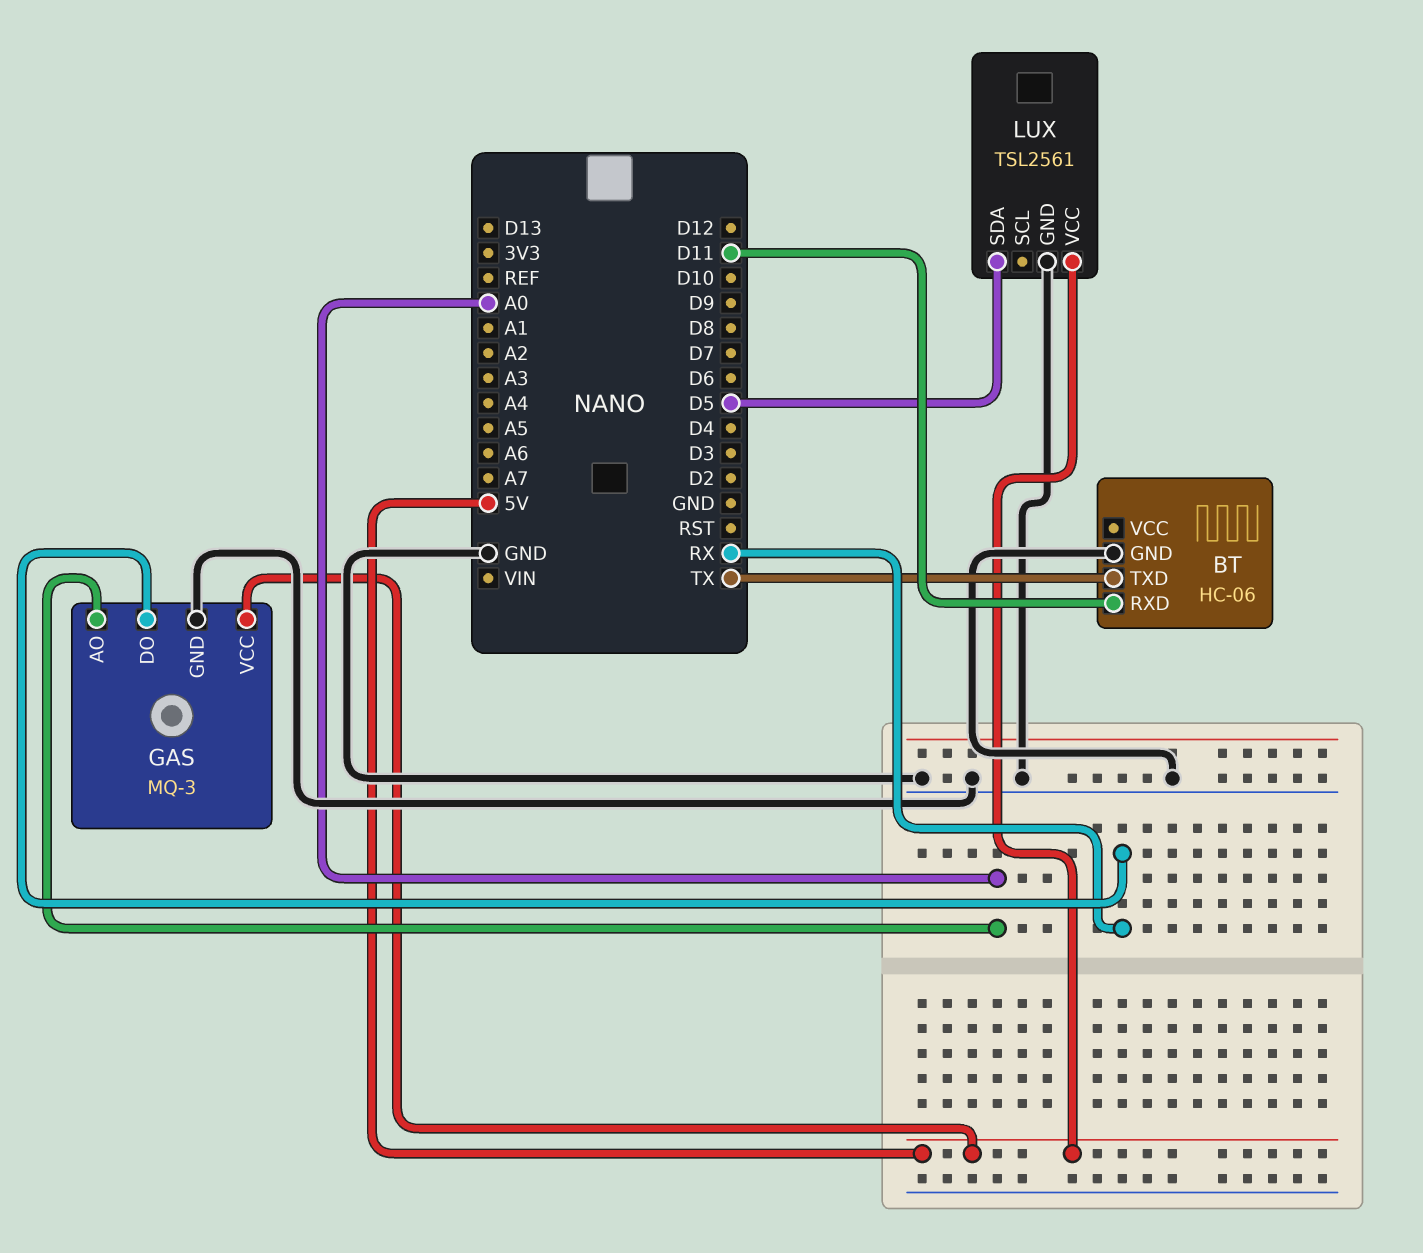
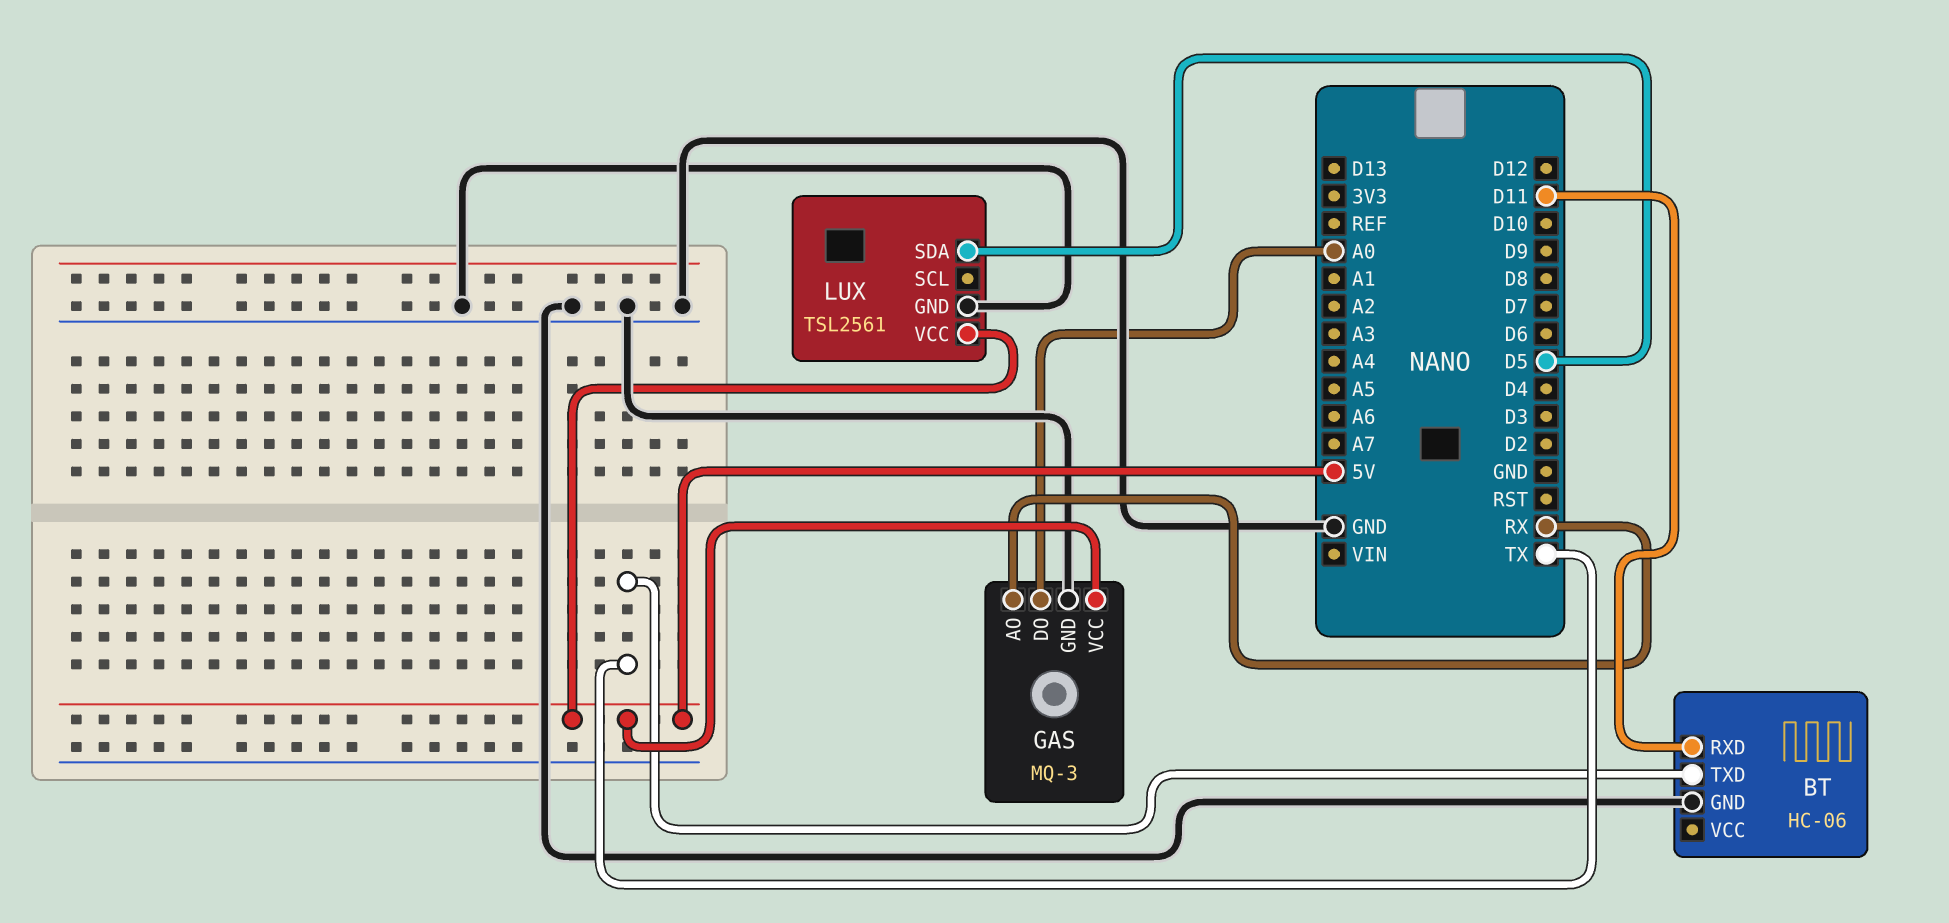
GAS pin AO: A0 -> RX
GAS pin DO: RX -> A0

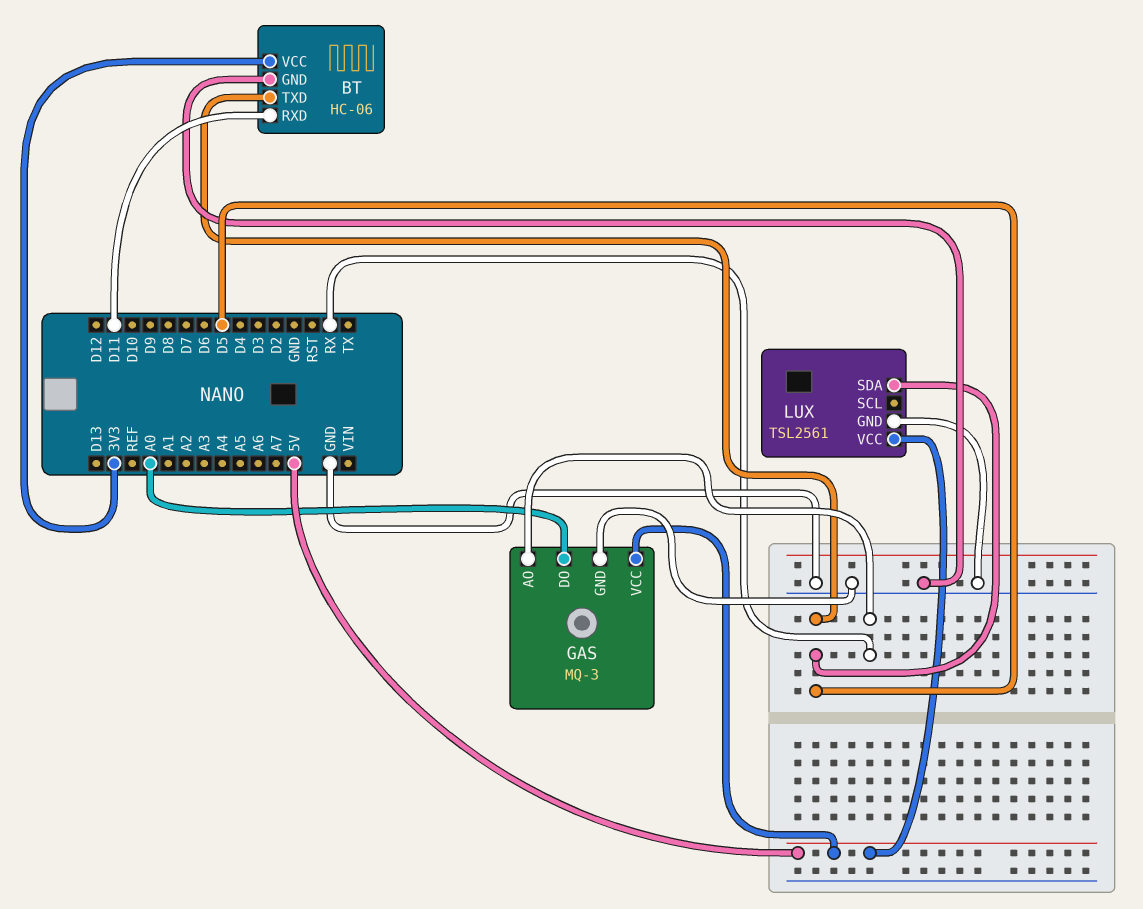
BT pin TXD: TX -> D5
BT pin VCC: none -> 3V3

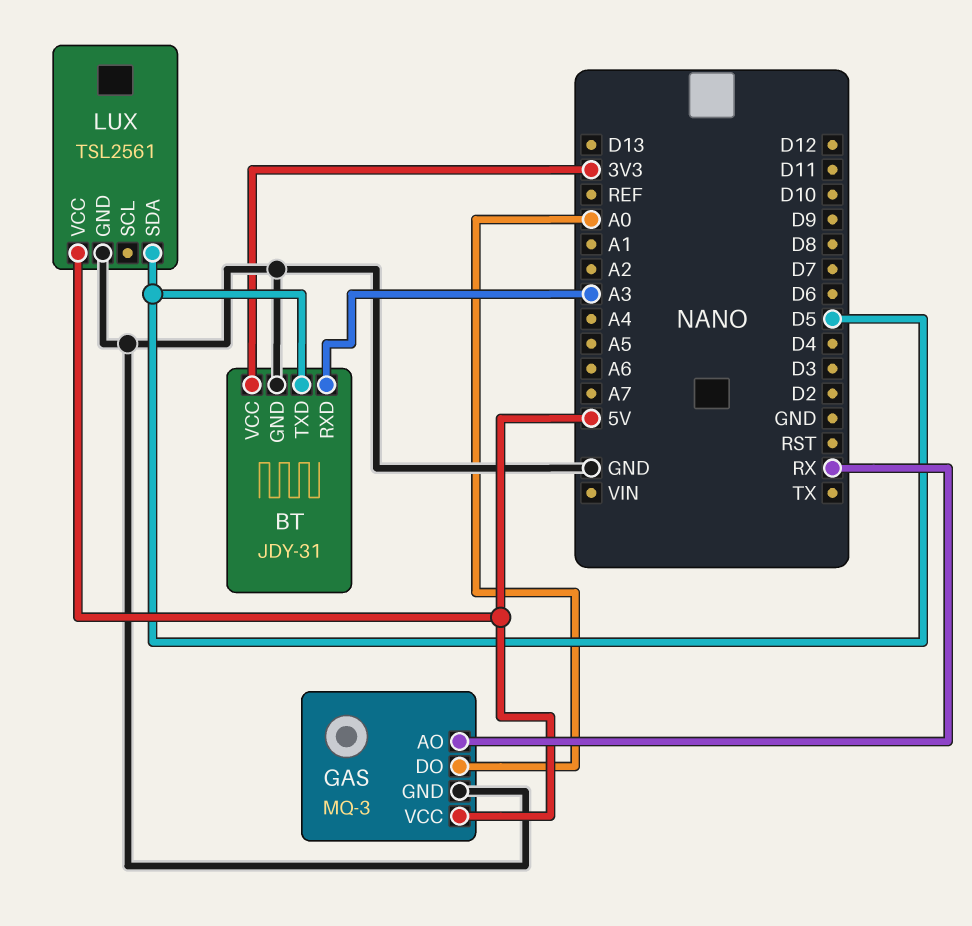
BT: HC-06 -> JDY-31
BT pin RXD: D11 -> A3

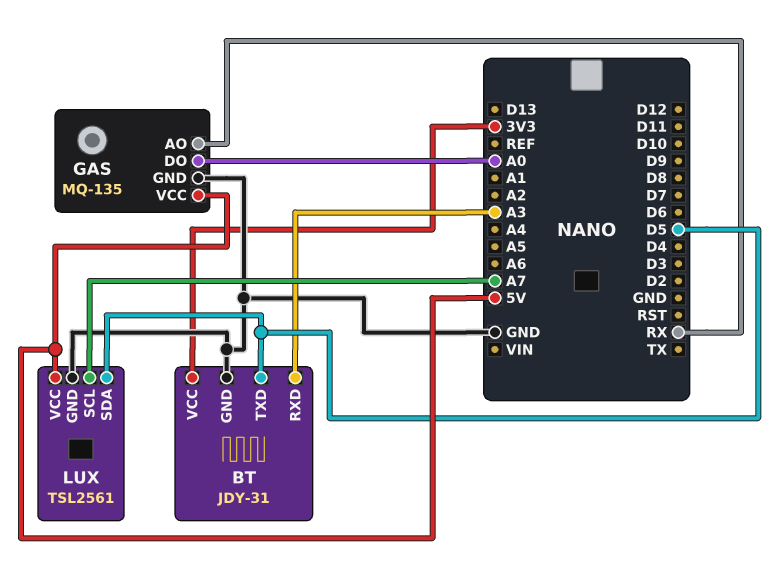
GAS: MQ-3 -> MQ-135
LUX pin SCL: none -> A7

